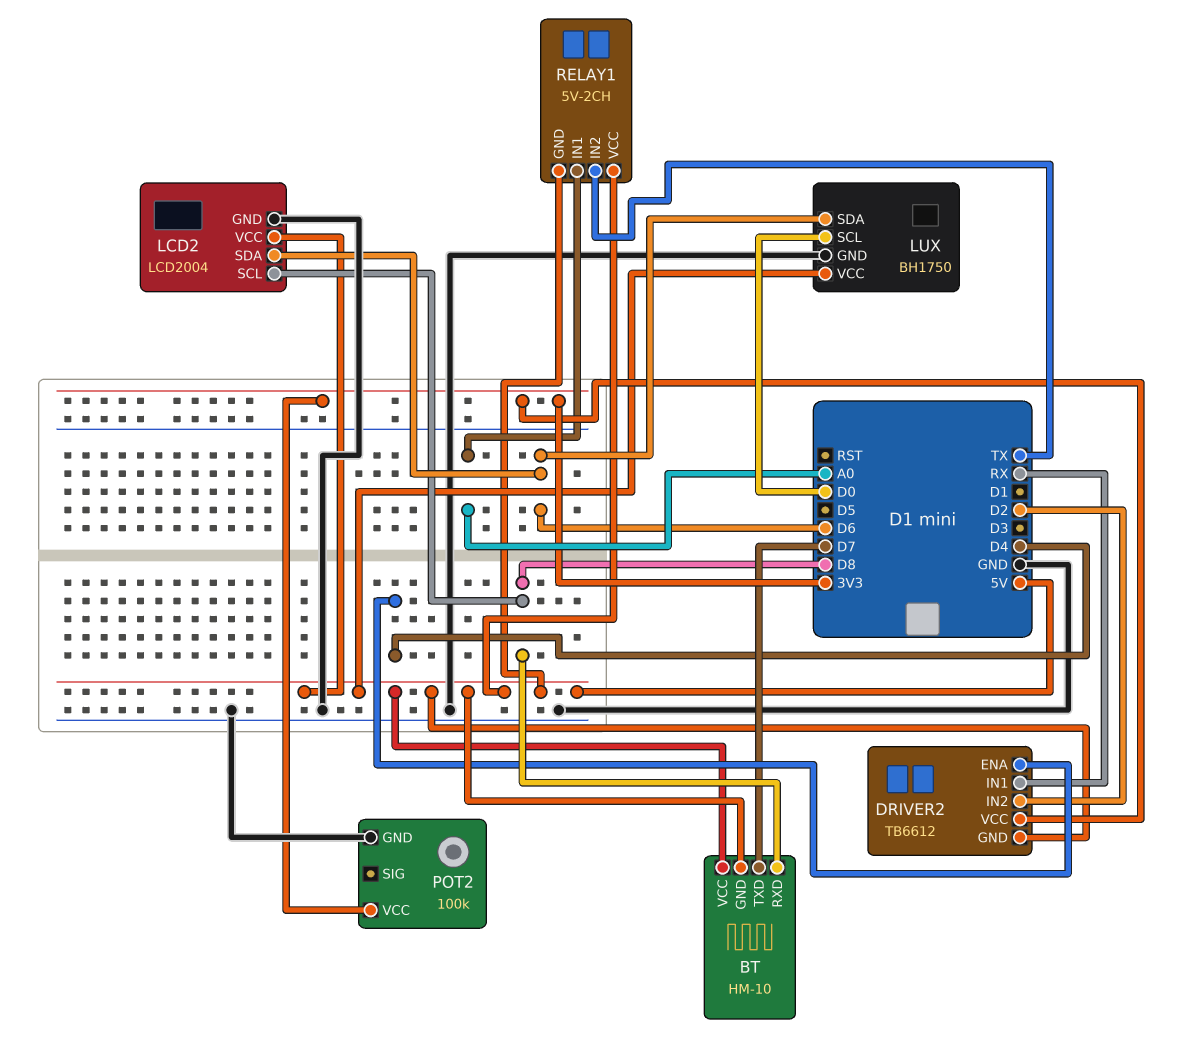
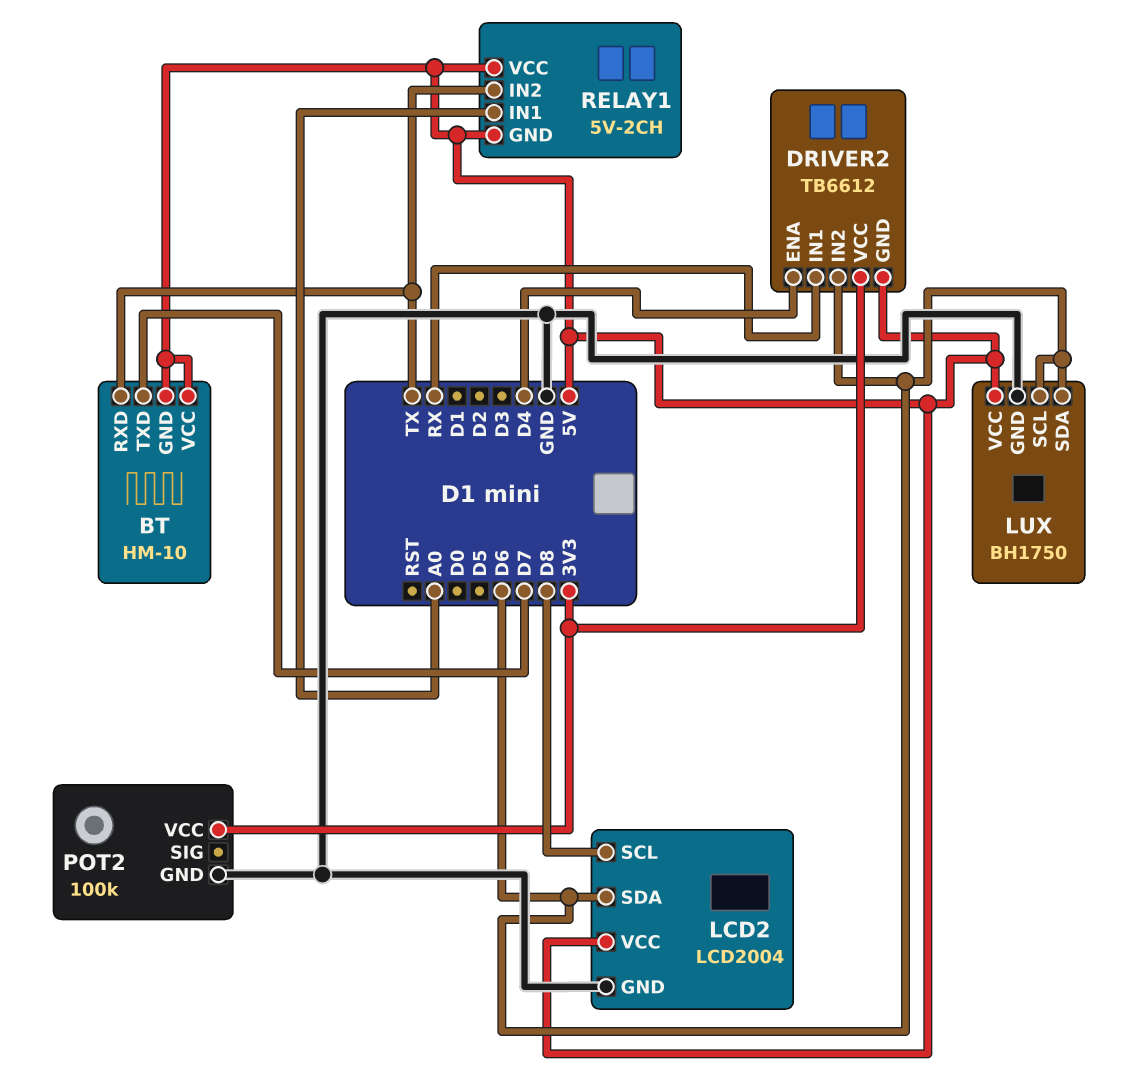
BT pin RXD: D8 -> TX
DRIVER2 pin IN2: D2 -> D6
LUX pin SCL: D0 -> D6

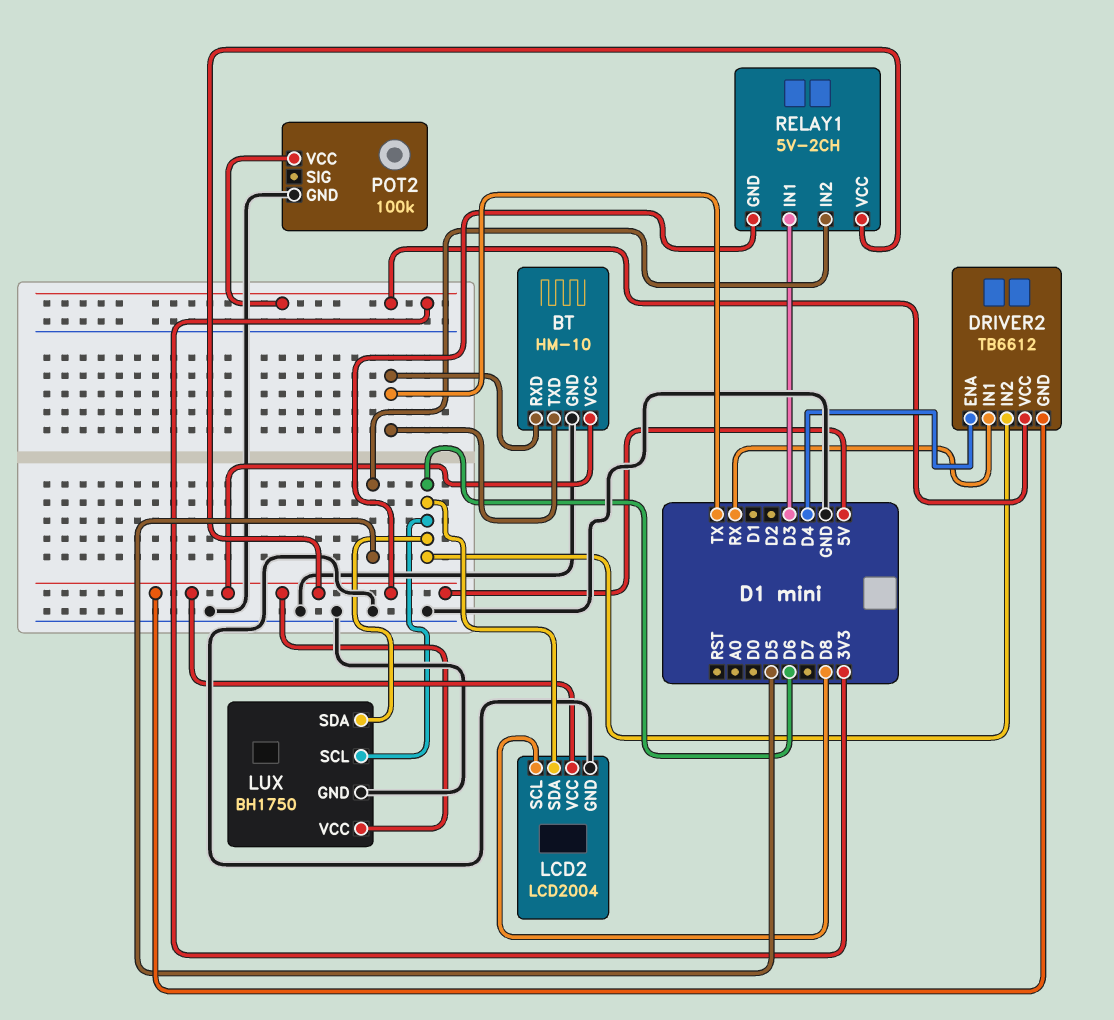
BT pin GND: 5V -> GND
BT pin TXD: D7 -> TX
RELAY1 pin IN1: A0 -> D3
RELAY1 pin IN2: TX -> D5

